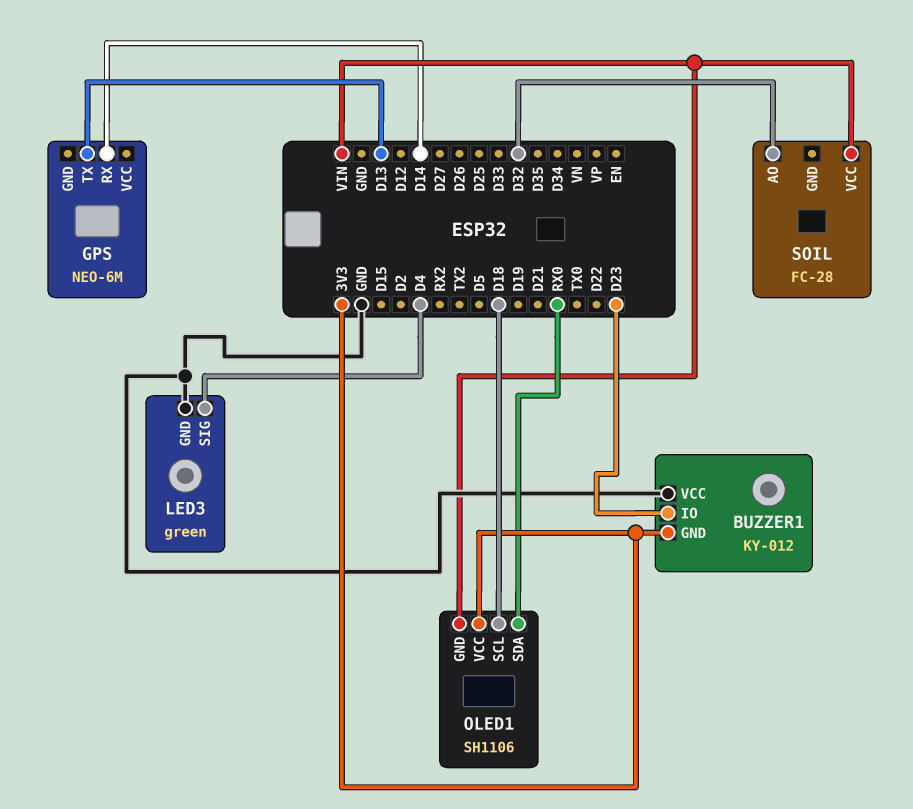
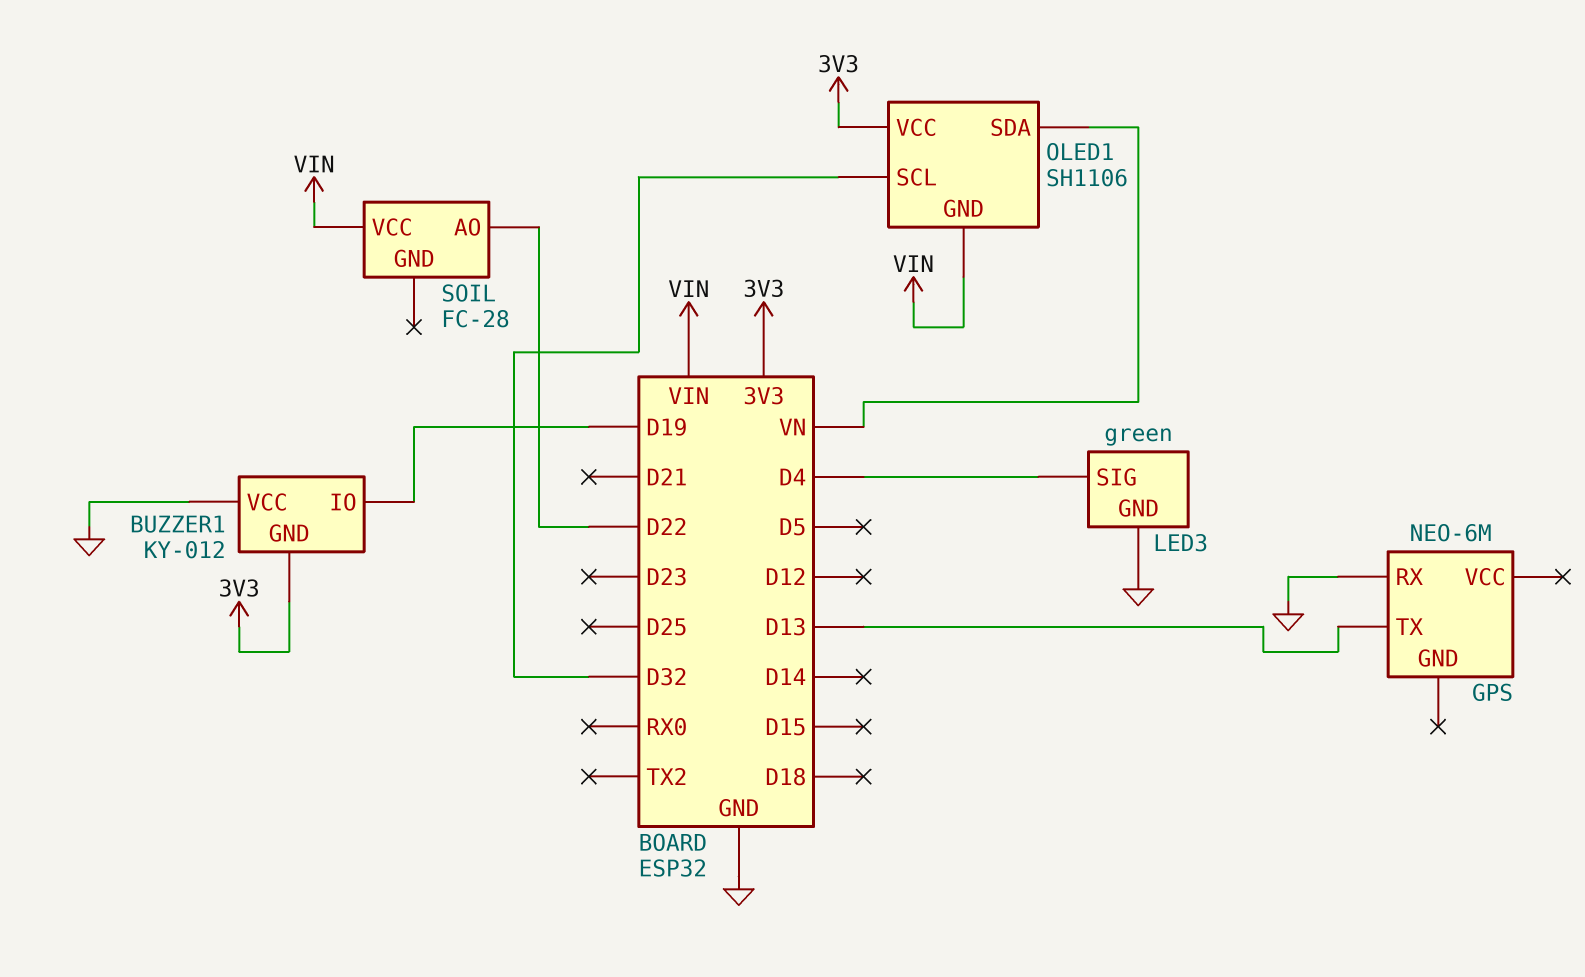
BUZZER1 pin IO: D23 -> D19
GPS pin RX: D14 -> GND
OLED1 pin SCL: D18 -> D32
OLED1 pin SDA: RX0 -> VN
SOIL pin AO: D32 -> D22

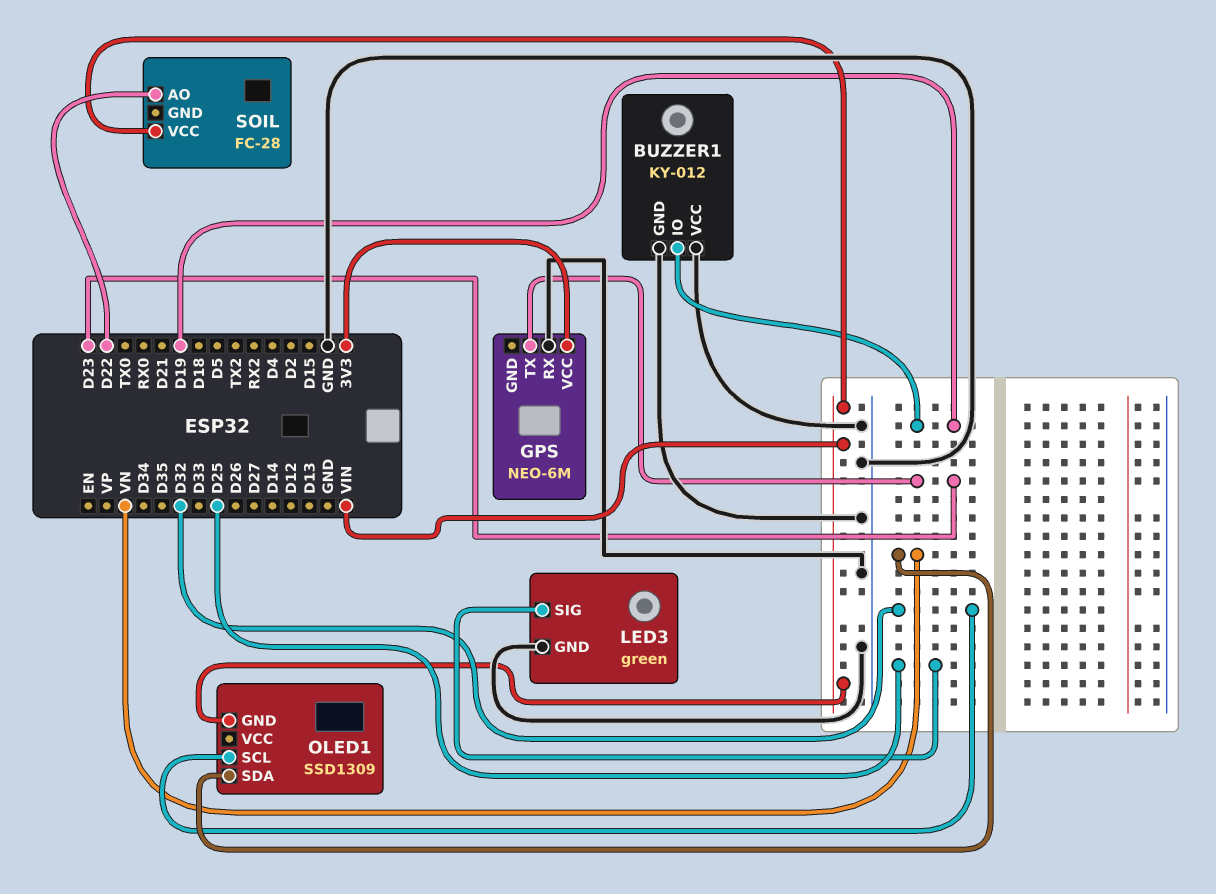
BUZZER1 pin GND: 3V3 -> GND
GPS pin TX: D13 -> D23
GPS pin VCC: none -> 3V3
LED3 pin SIG: D4 -> D25
OLED1: SH1106 -> SSD1309
OLED1 pin VCC: 3V3 -> none

